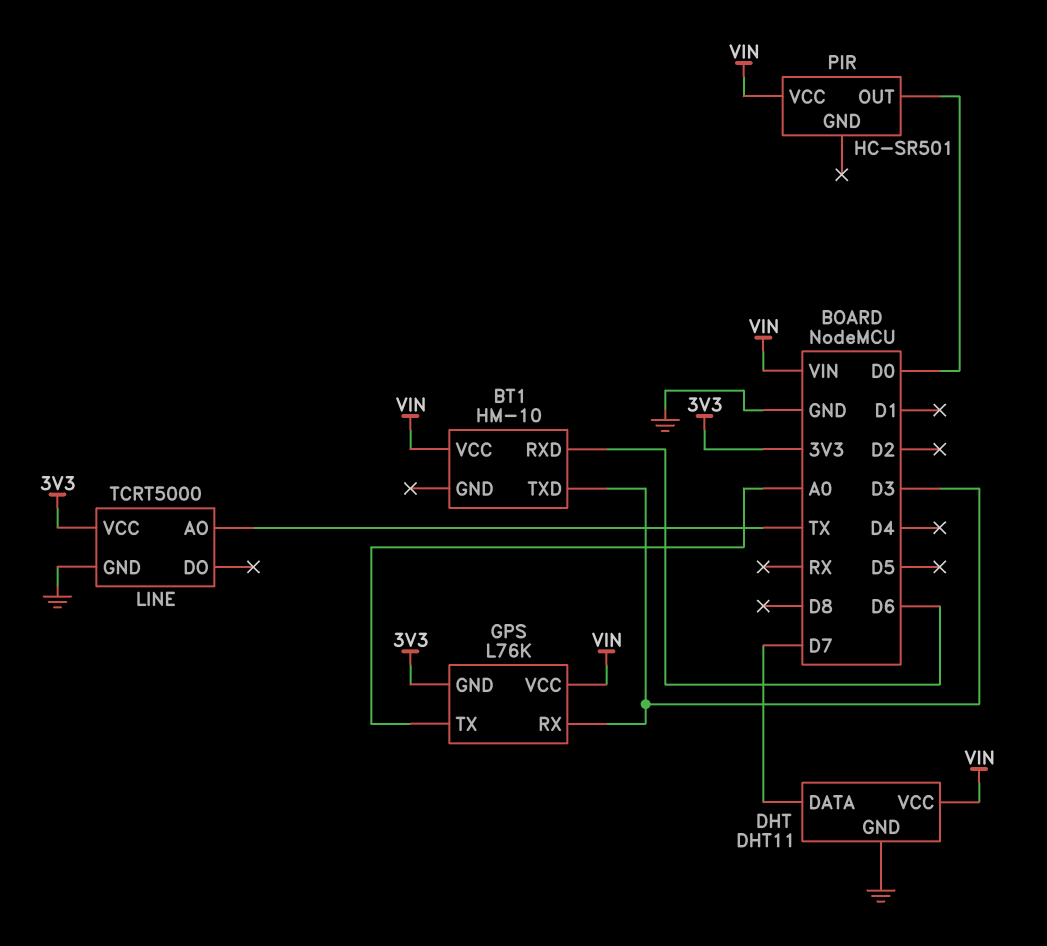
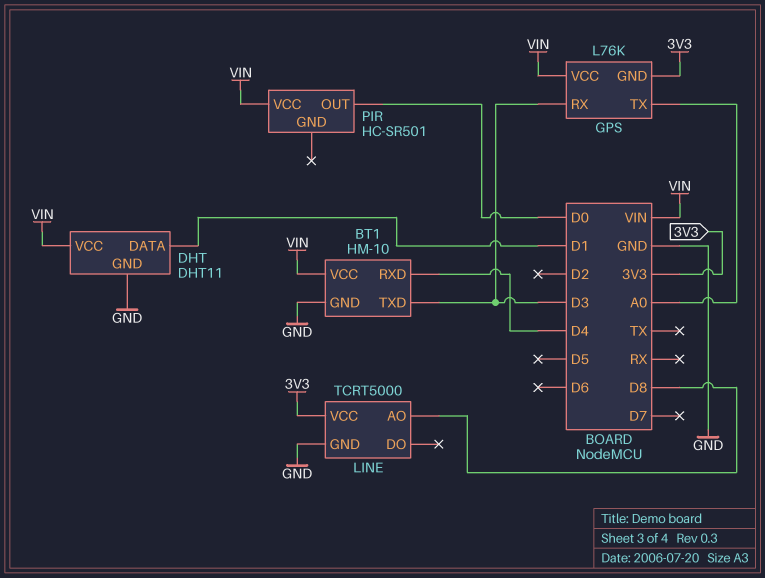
BT1 pin GND: none -> GND
BT1 pin RXD: D6 -> D4
DHT pin DATA: D7 -> D1
LINE pin AO: TX -> D8

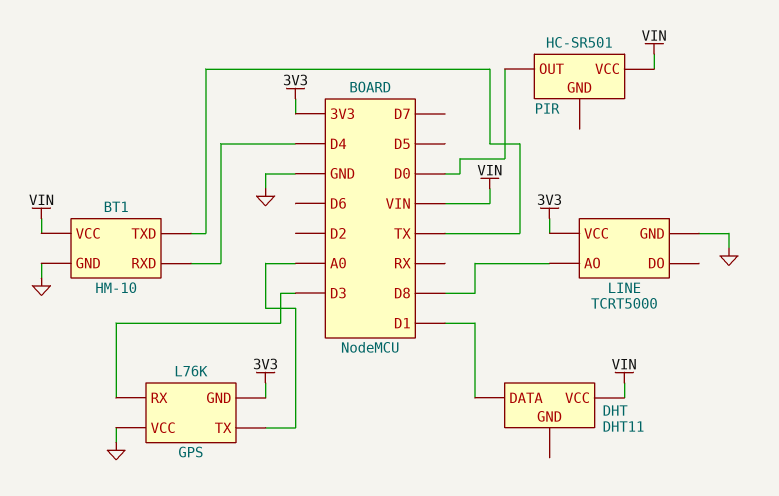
BT1 pin TXD: D3 -> TX
DHT pin GND: GND -> none
GPS pin VCC: VIN -> GND

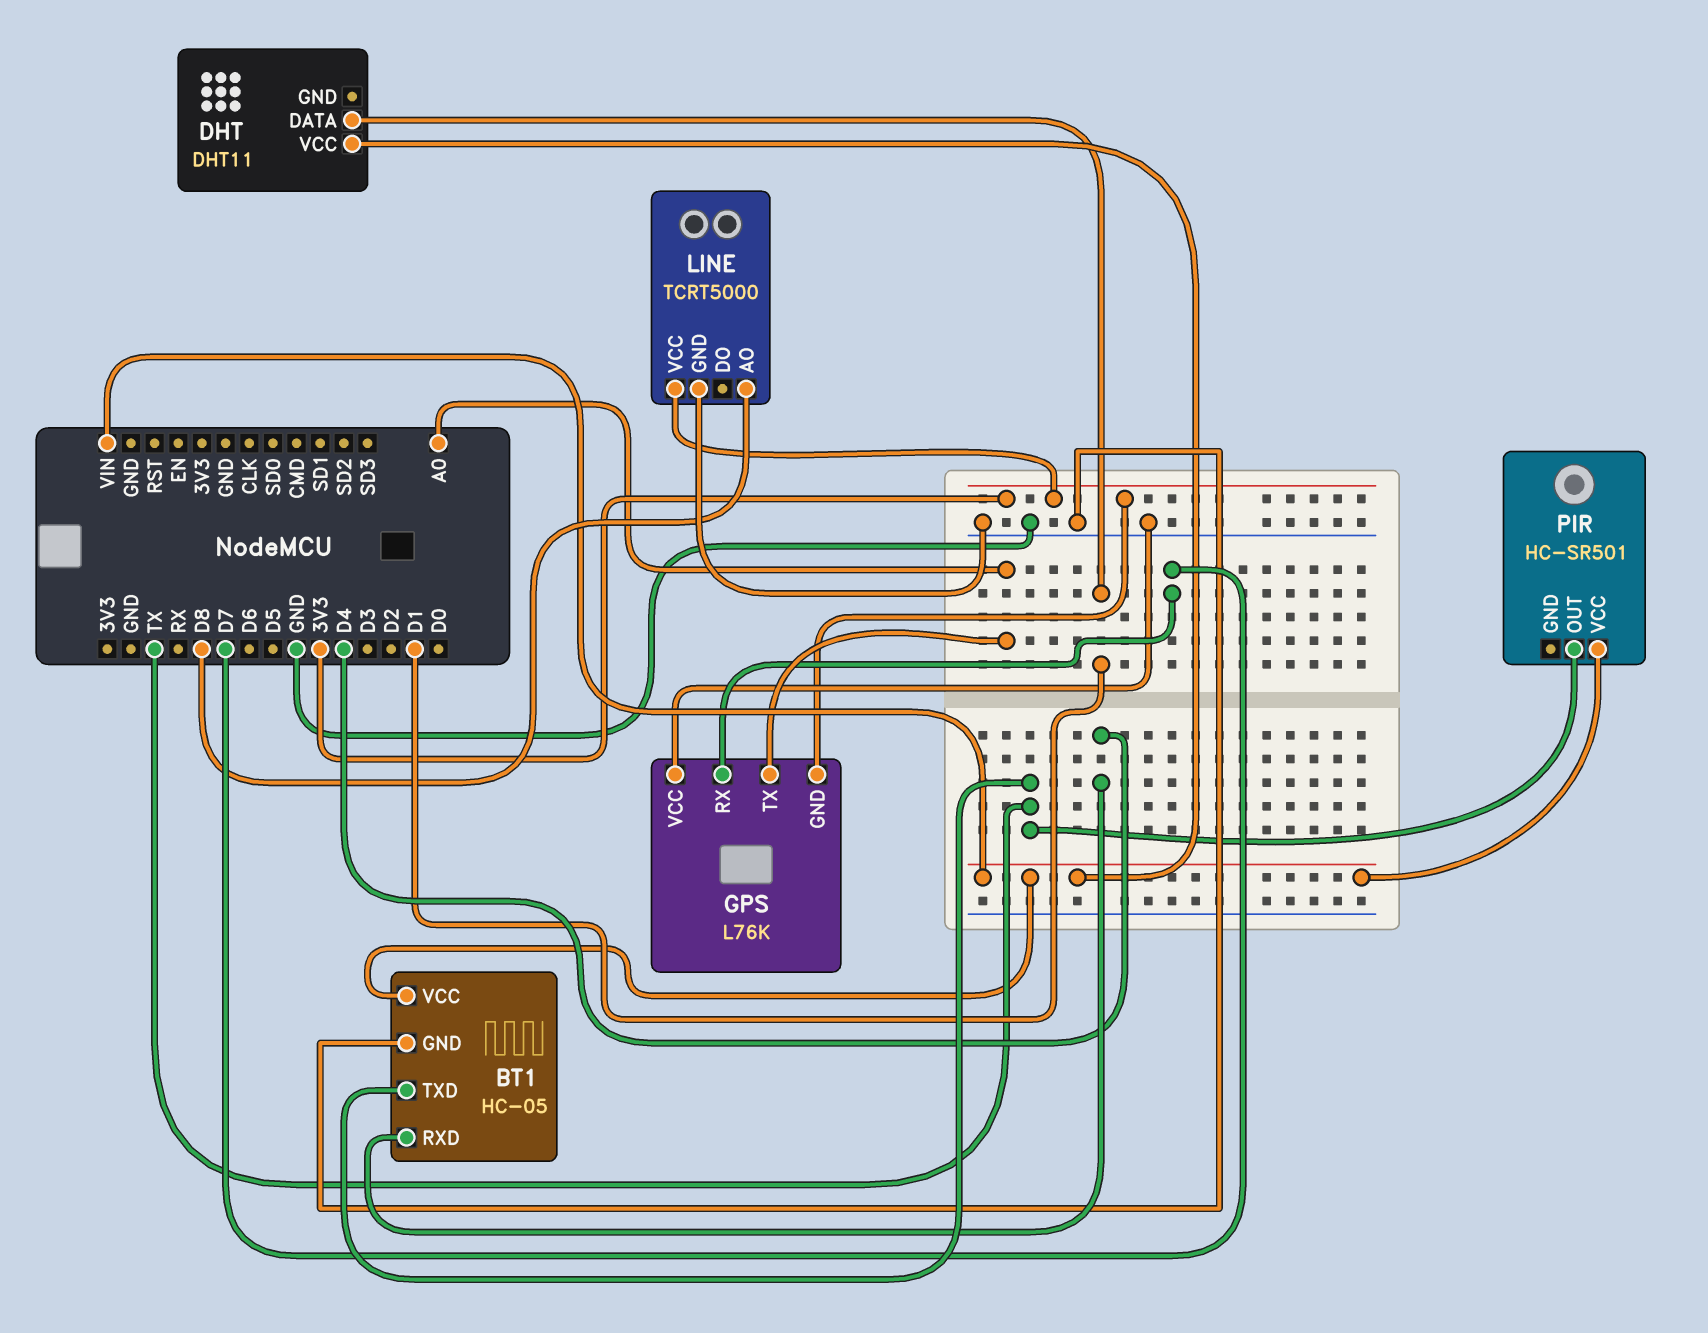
BT1: HM-10 -> HC-05
GPS pin RX: D3 -> D7
PIR pin OUT: D0 -> TX

